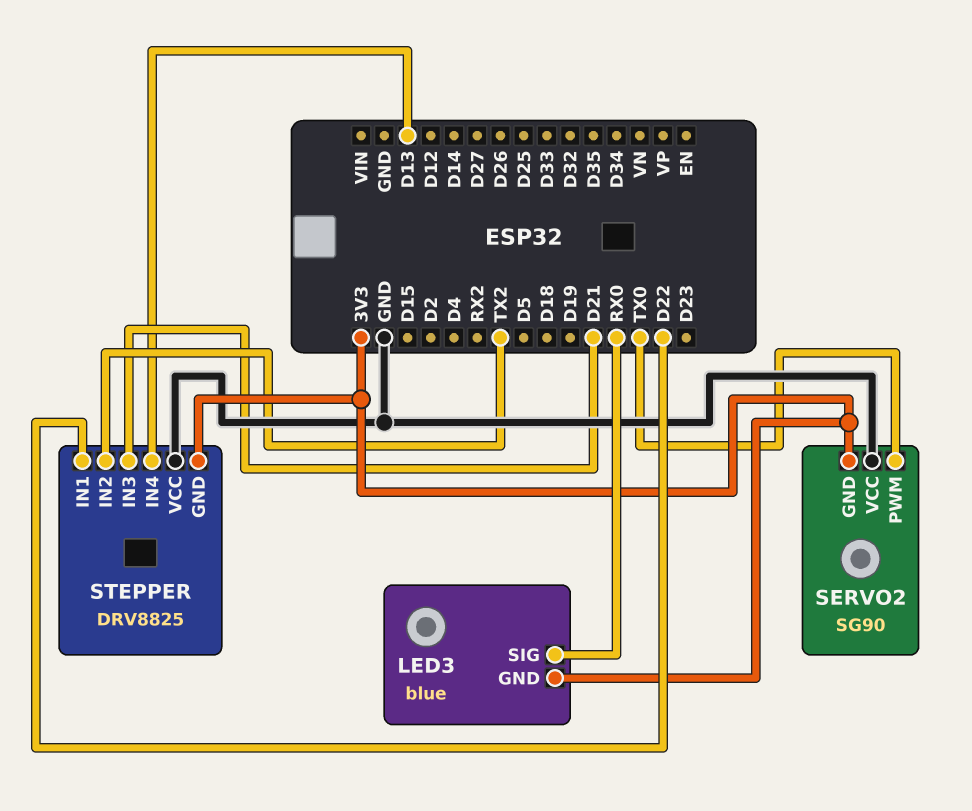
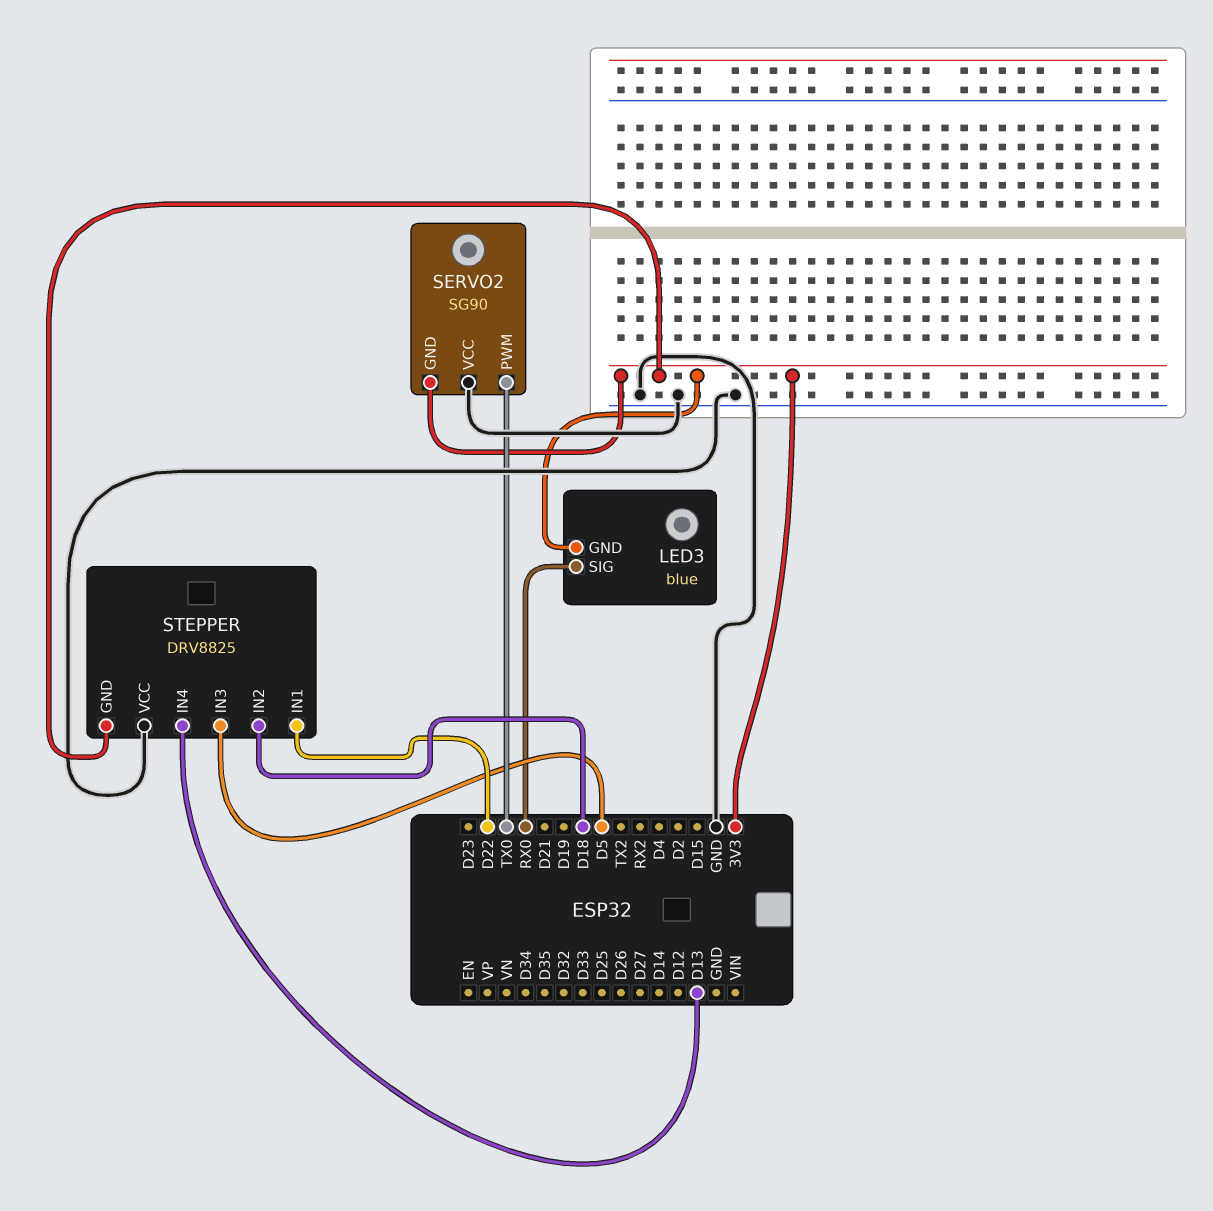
STEPPER pin IN2: TX2 -> D18
STEPPER pin IN3: D21 -> D5

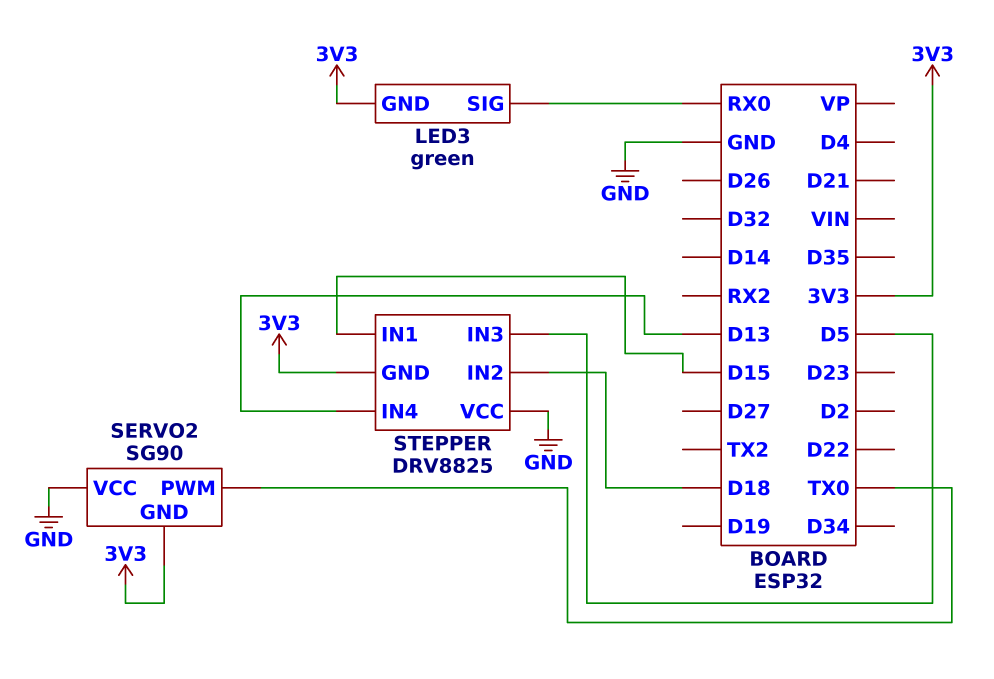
LED3: blue -> green
STEPPER pin IN1: D22 -> D15

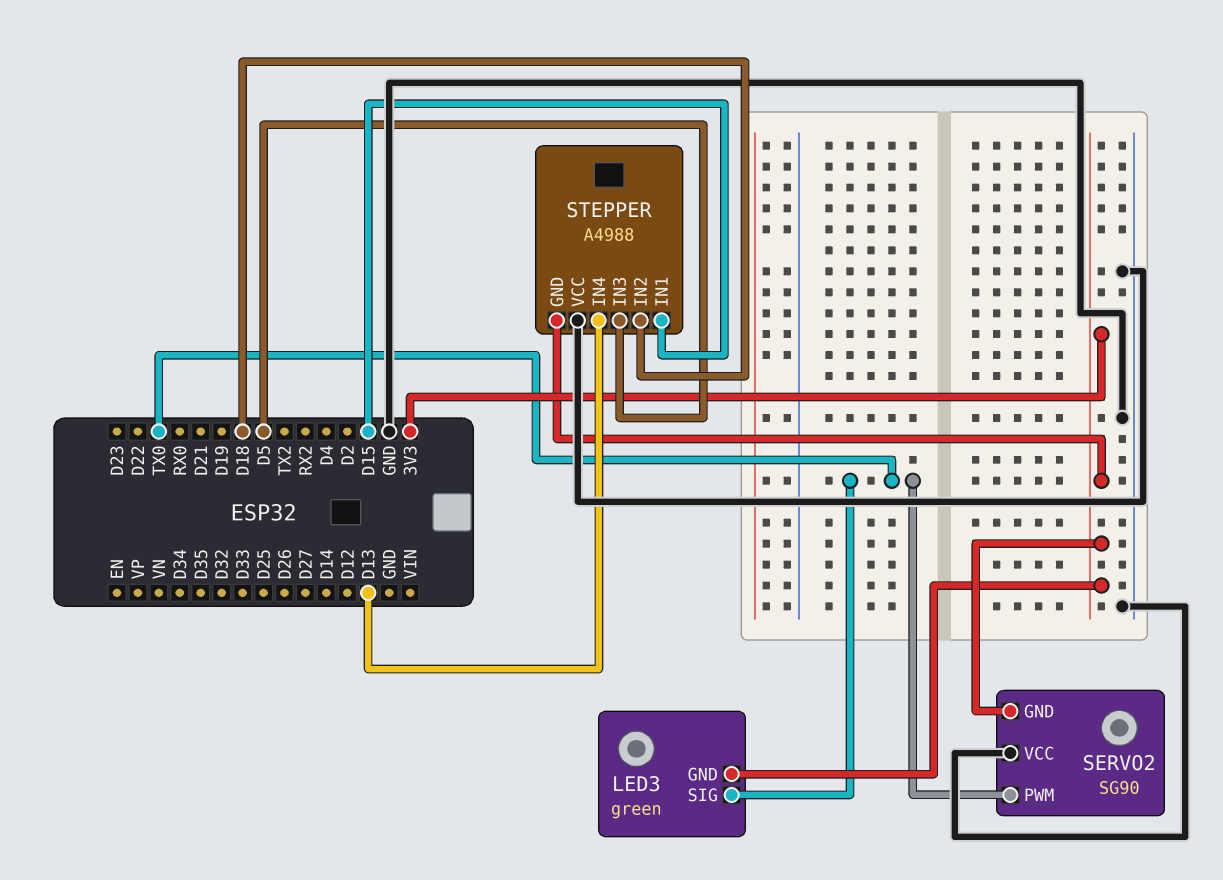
LED3 pin SIG: RX0 -> TX0
STEPPER: DRV8825 -> A4988

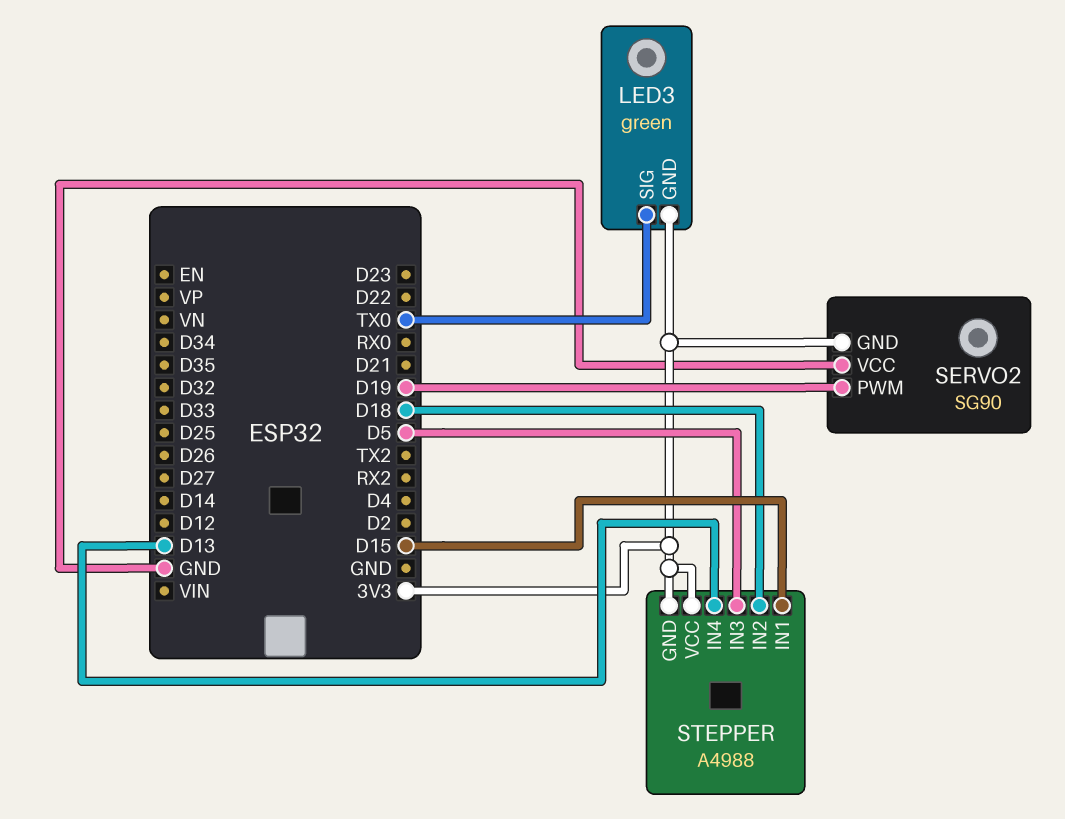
SERVO2 pin PWM: TX0 -> D19
STEPPER pin VCC: GND -> 3V3

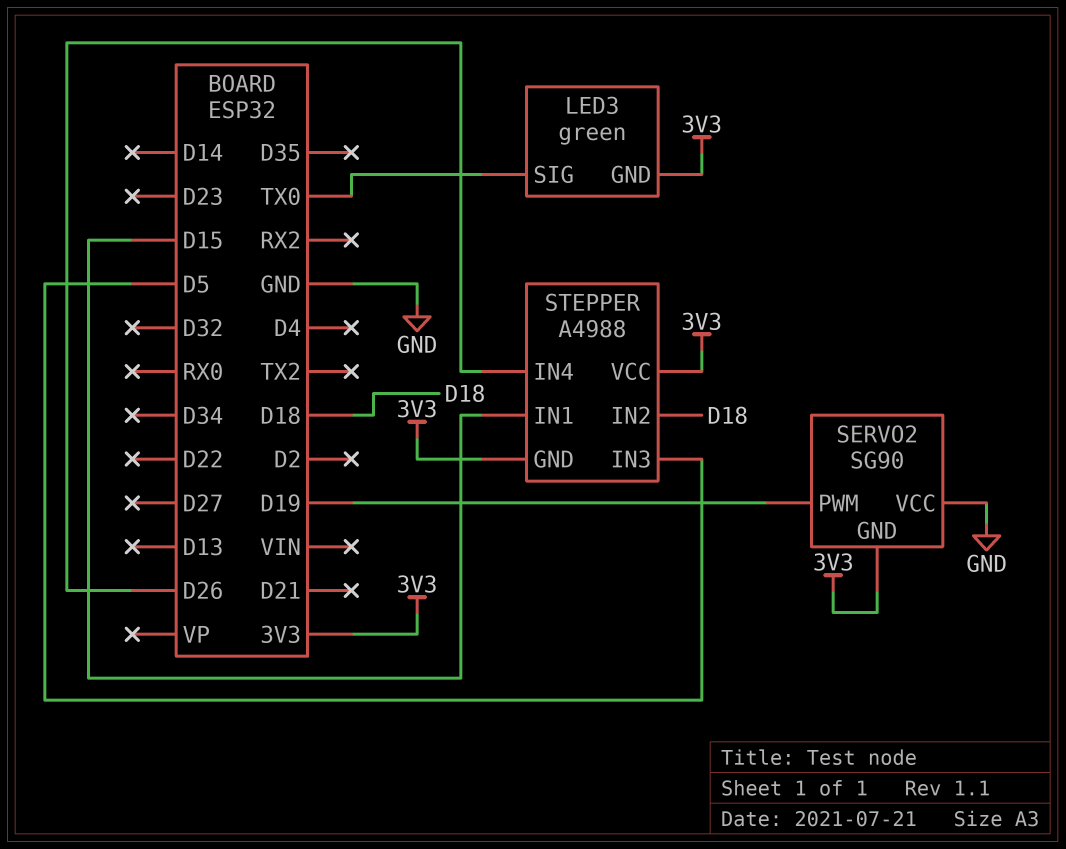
STEPPER pin IN4: D13 -> D26

